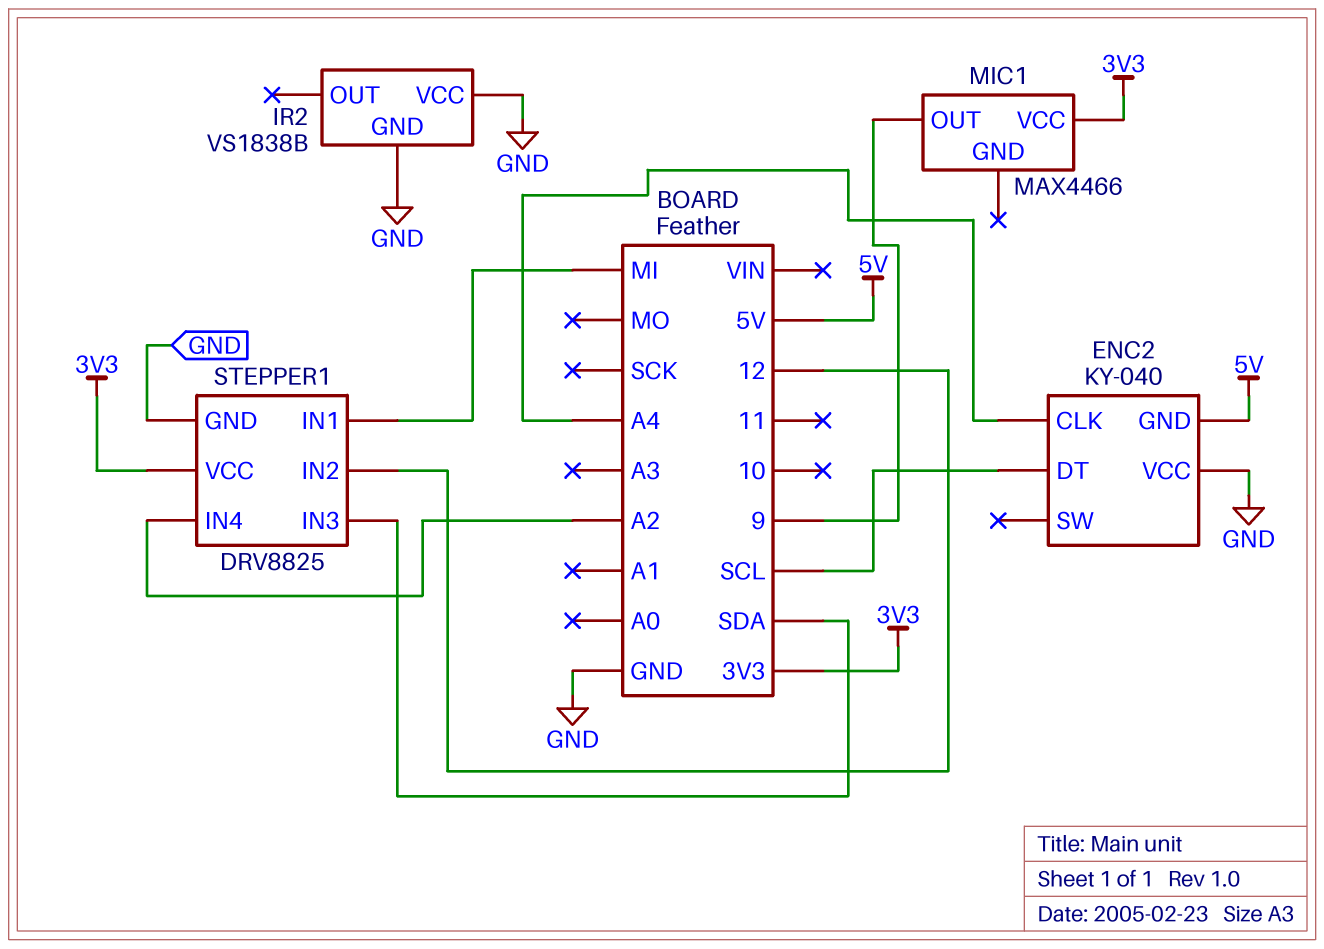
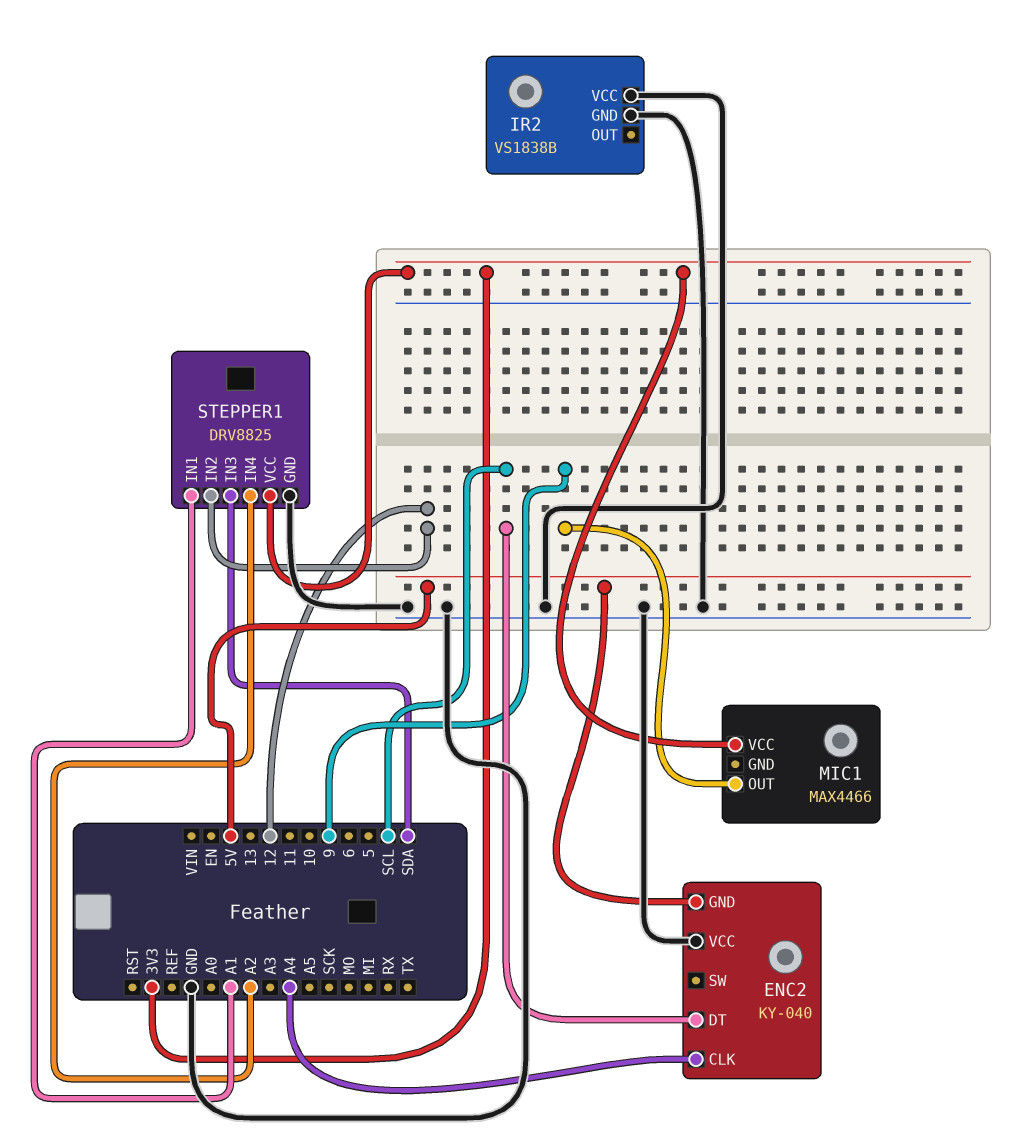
STEPPER1 pin IN1: MI -> A1

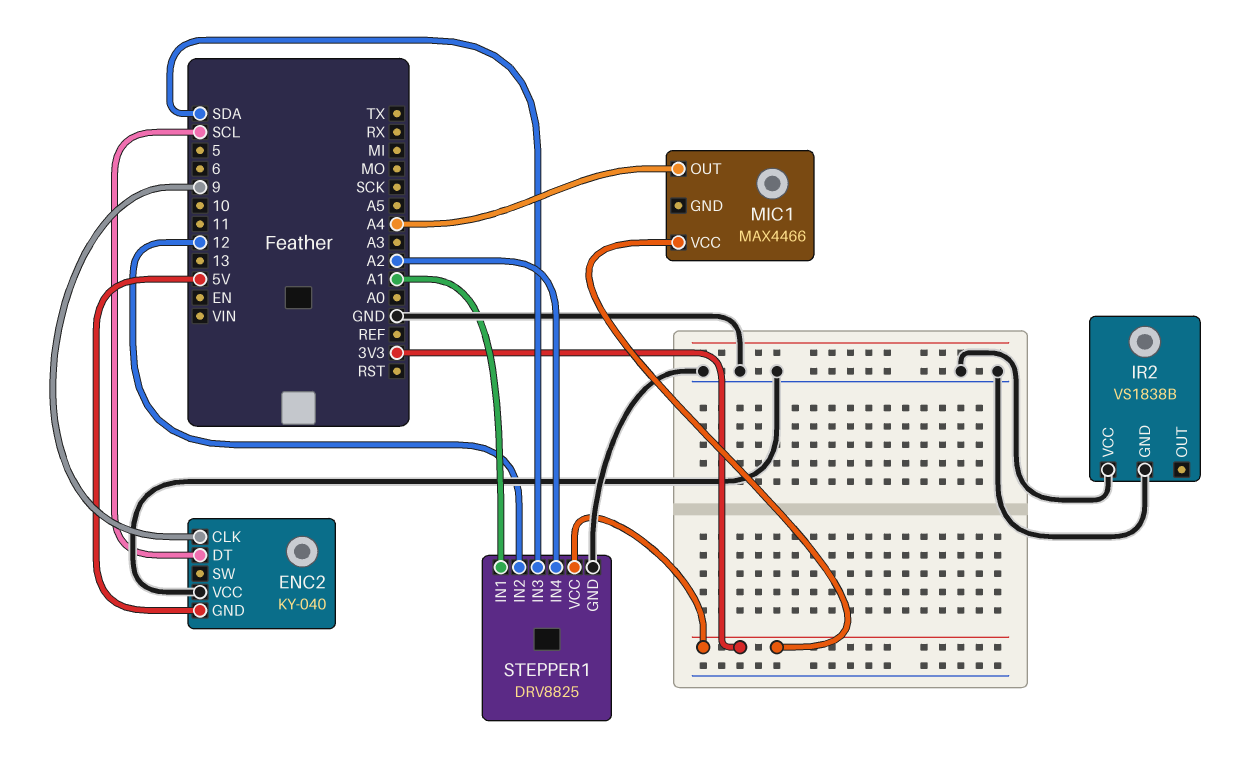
ENC2 pin CLK: A4 -> 9
MIC1 pin OUT: 9 -> A4

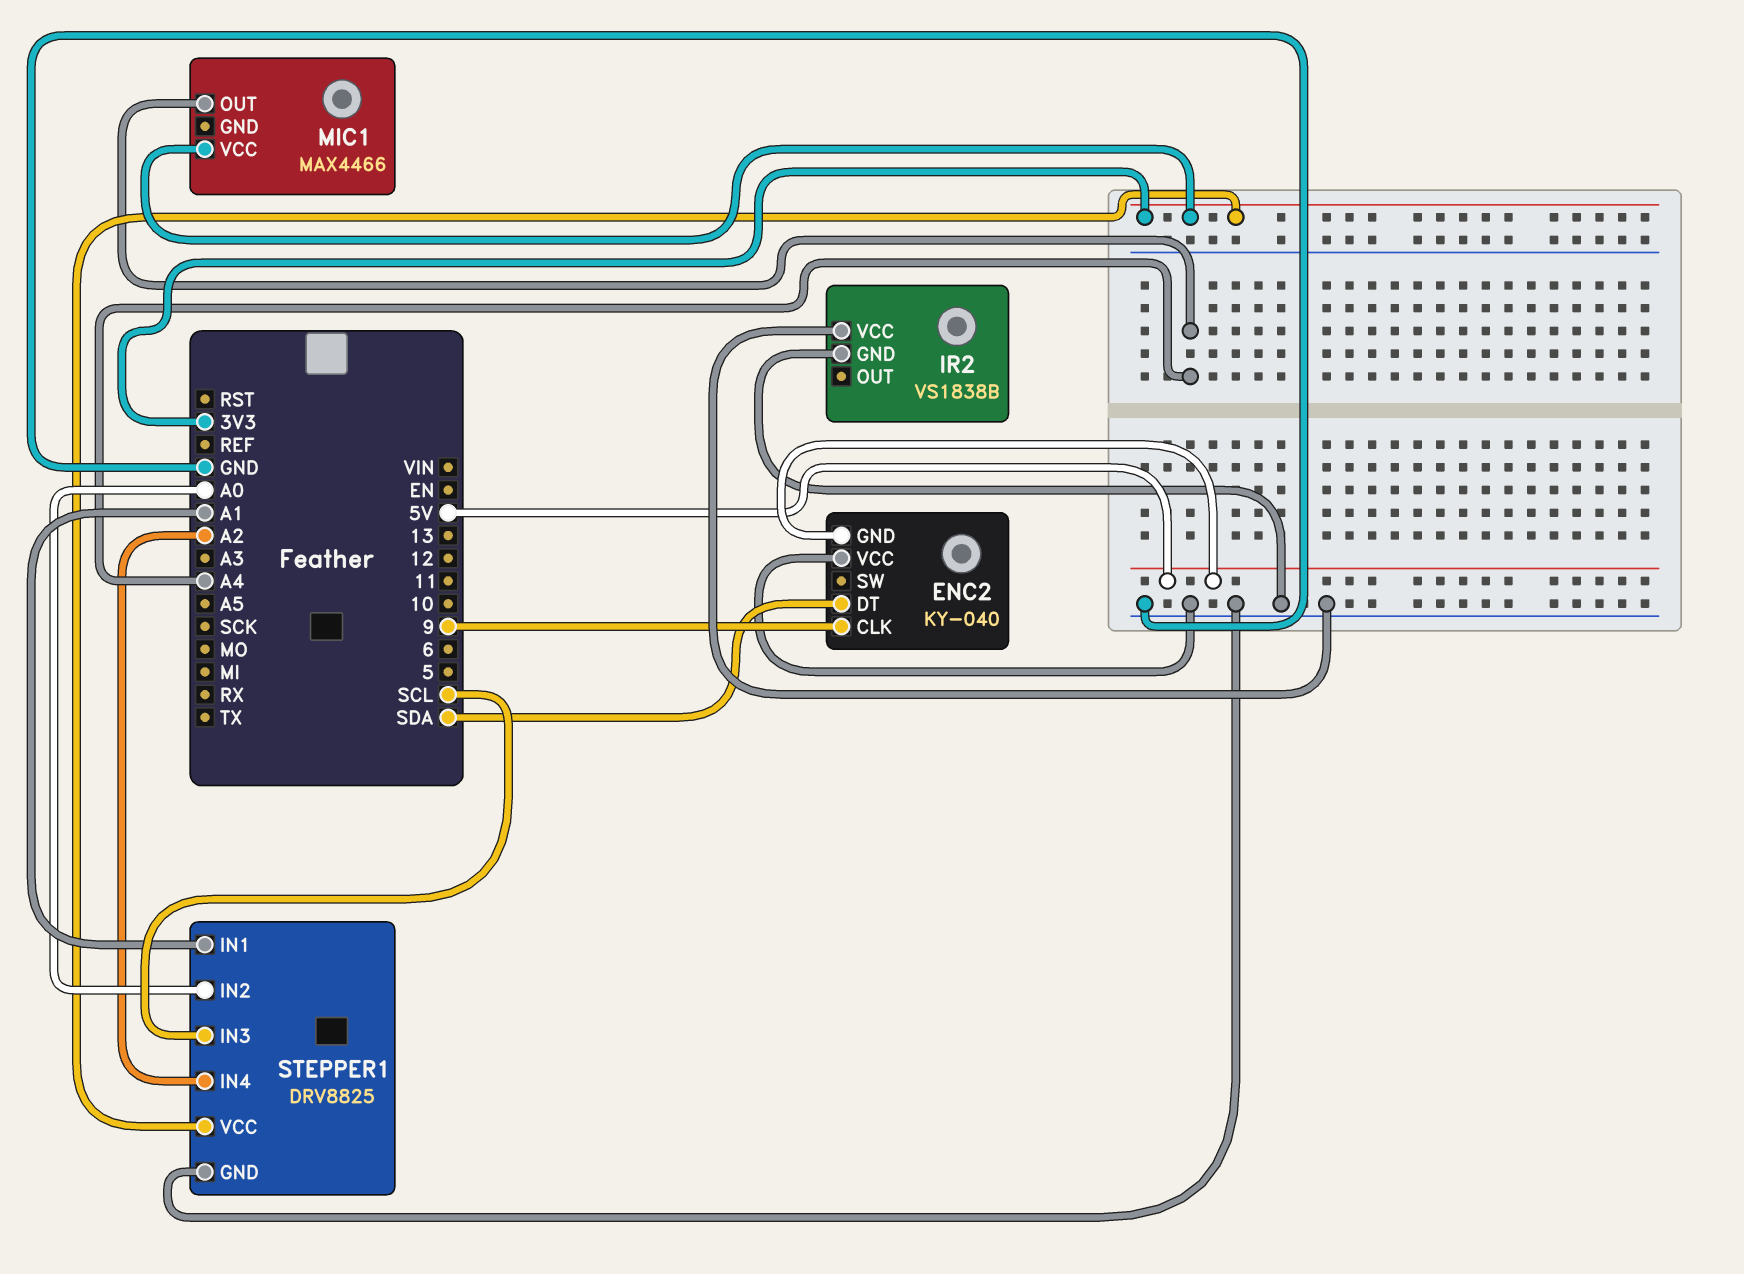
ENC2 pin DT: SCL -> SDA
STEPPER1 pin IN2: 12 -> A0
STEPPER1 pin IN3: SDA -> SCL

